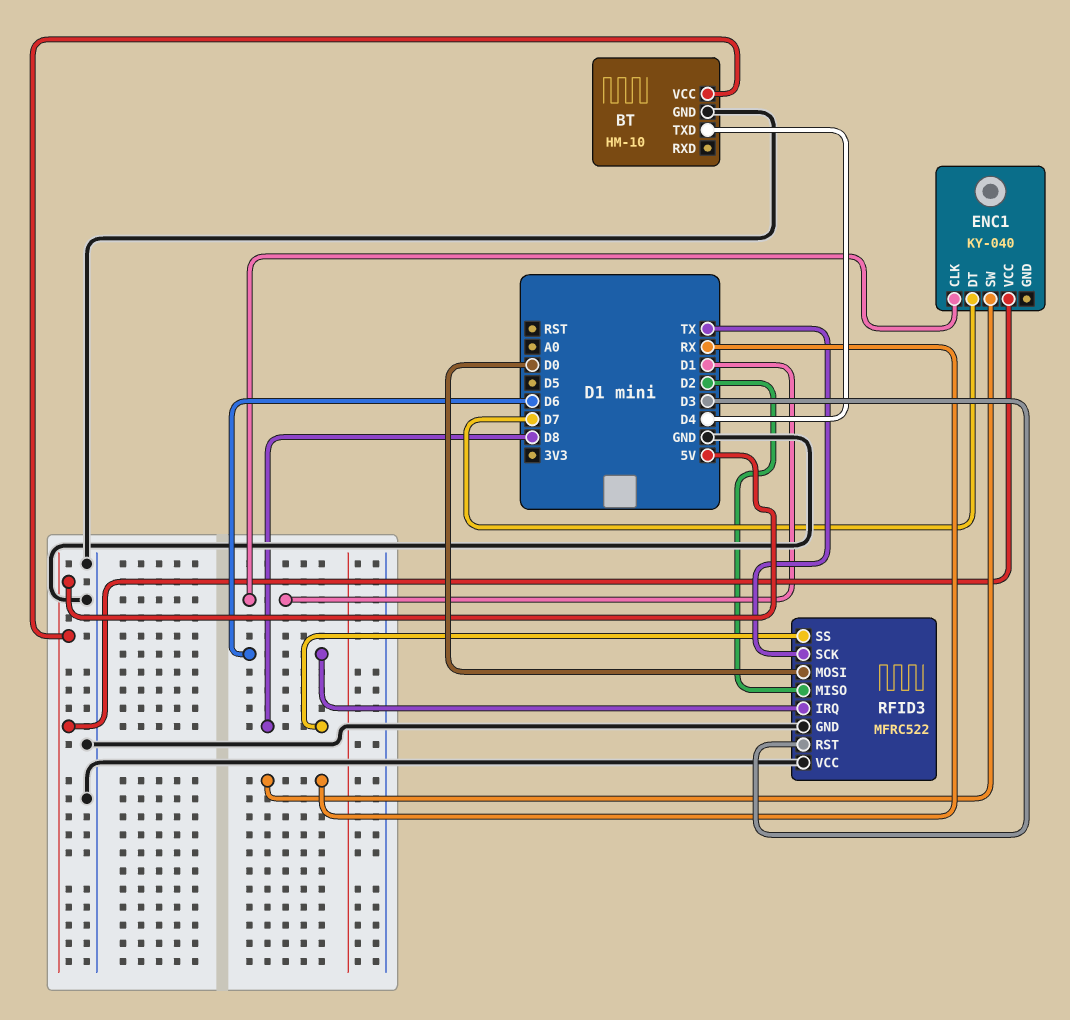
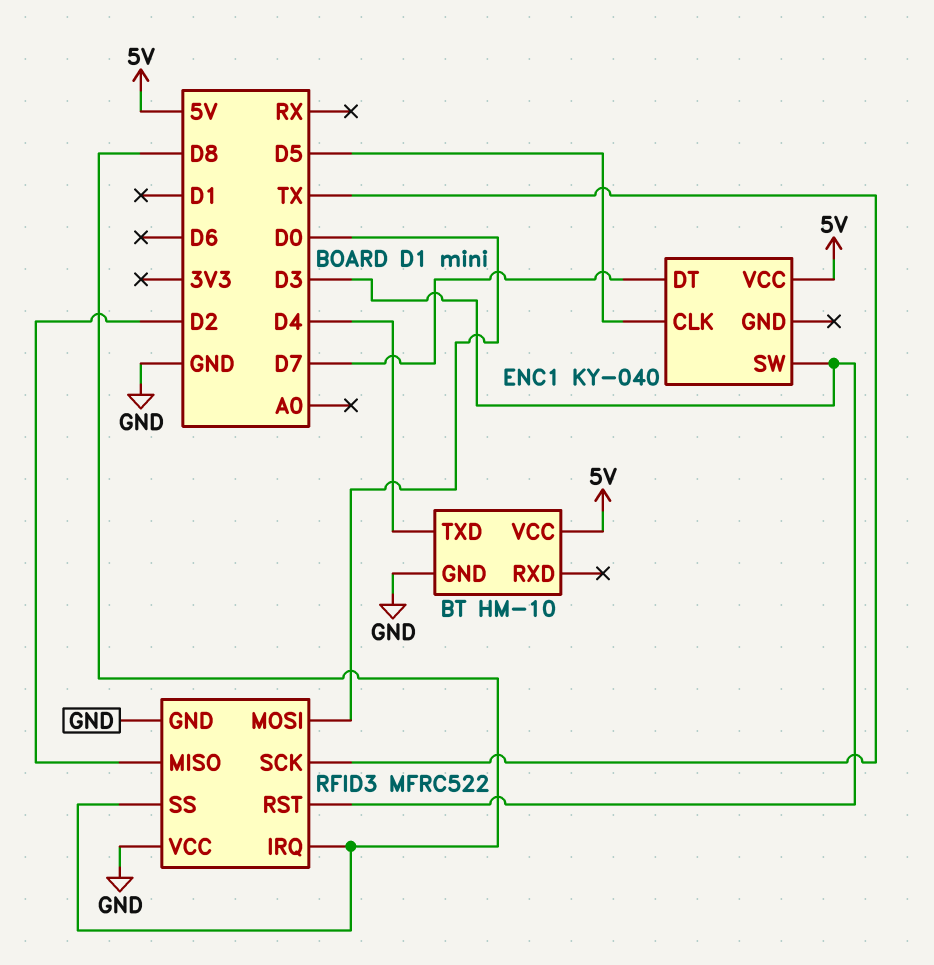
ENC1 pin CLK: D1 -> D5
ENC1 pin SW: RX -> D3
RFID3 pin IRQ: D6 -> D8

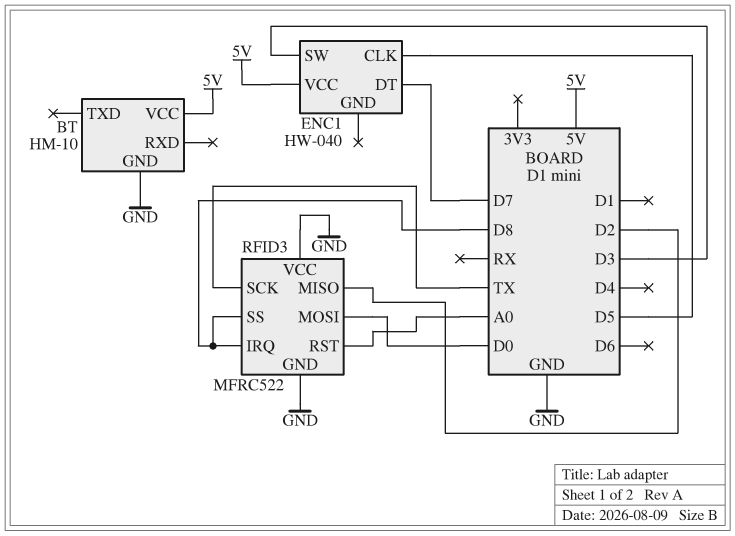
BT pin TXD: D4 -> none
ENC1: KY-040 -> HW-040
RFID3 pin RST: D3 -> A0

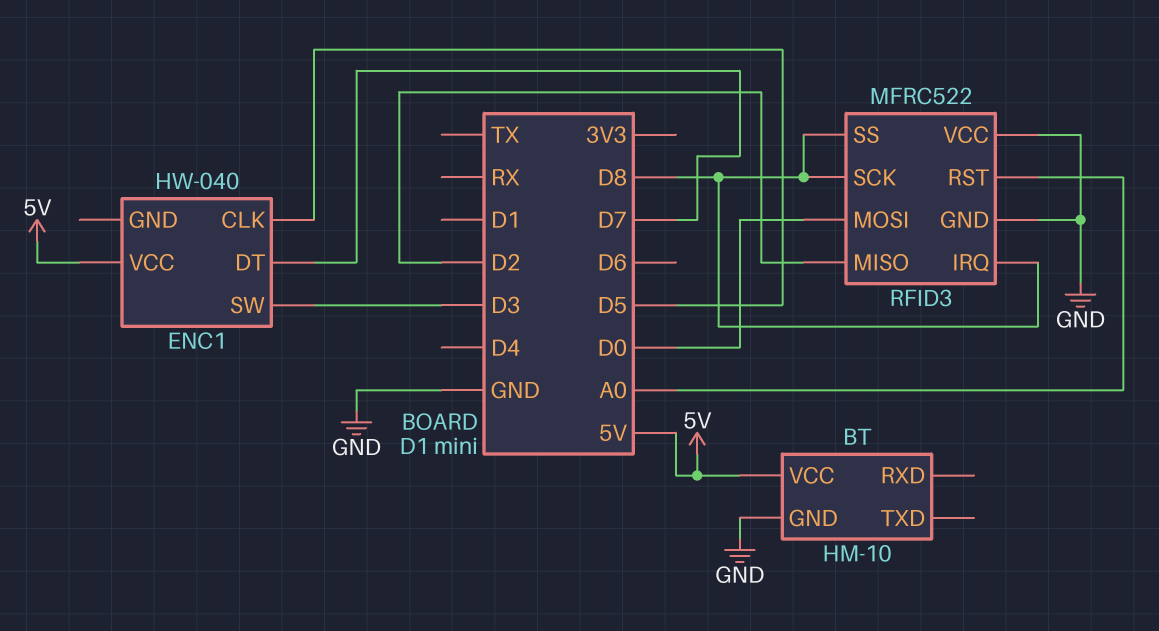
RFID3 pin SCK: TX -> D8

